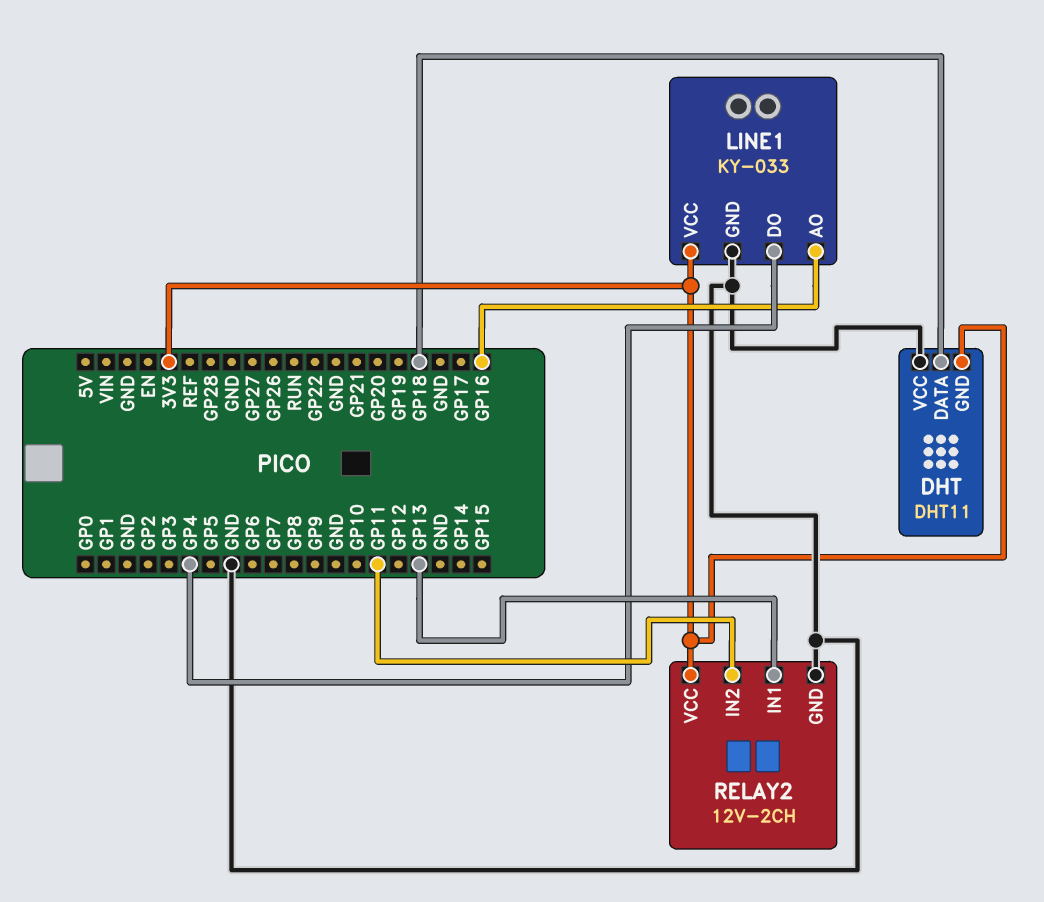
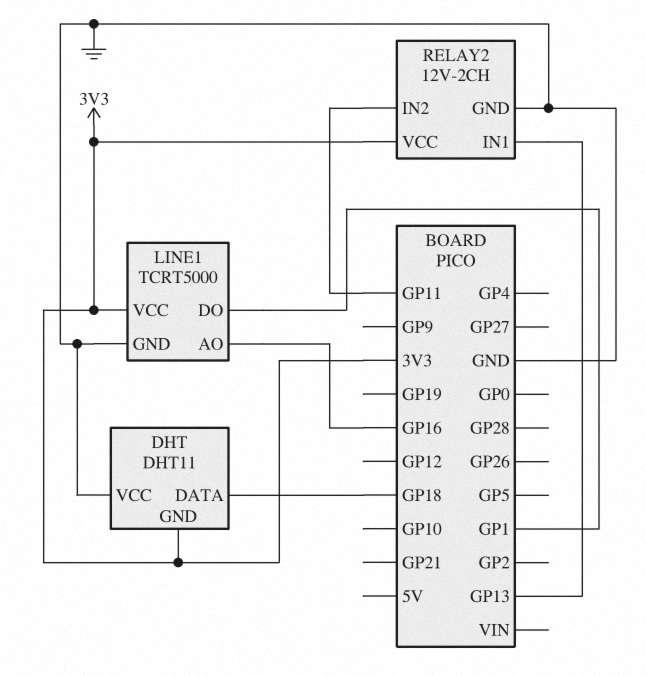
LINE1: KY-033 -> TCRT5000
LINE1 pin DO: GP4 -> GP1

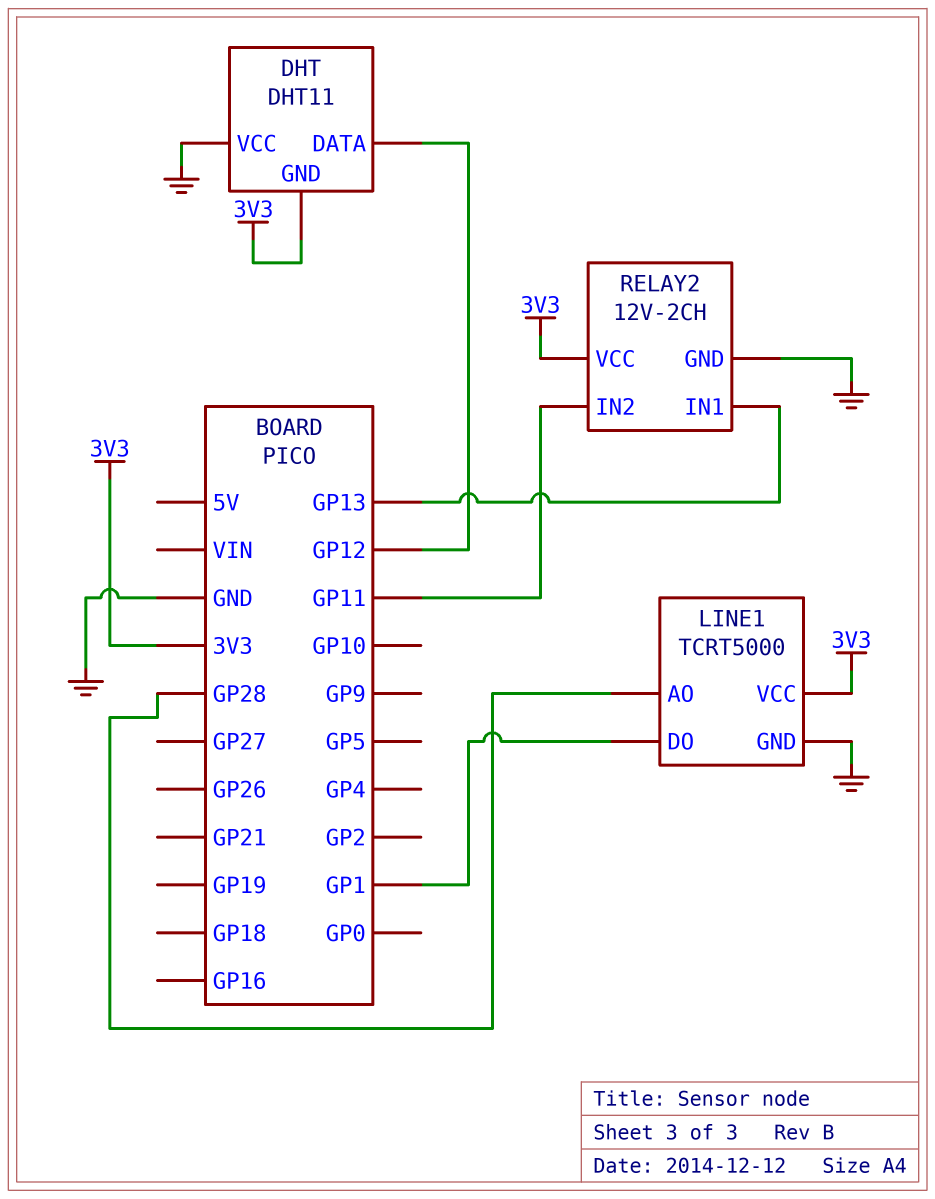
DHT pin DATA: GP18 -> GP12
LINE1 pin AO: GP16 -> GP28

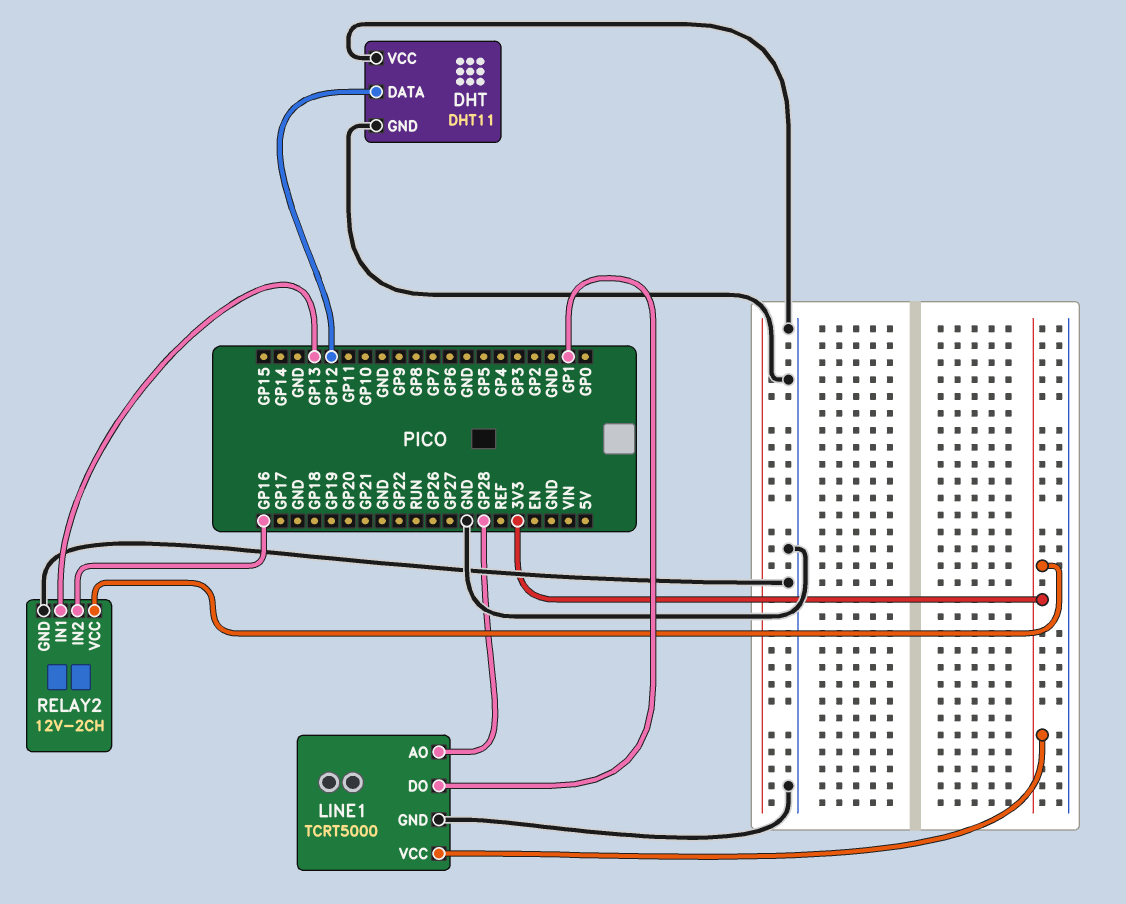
DHT pin GND: 3V3 -> GND
RELAY2 pin IN2: GP11 -> GP16

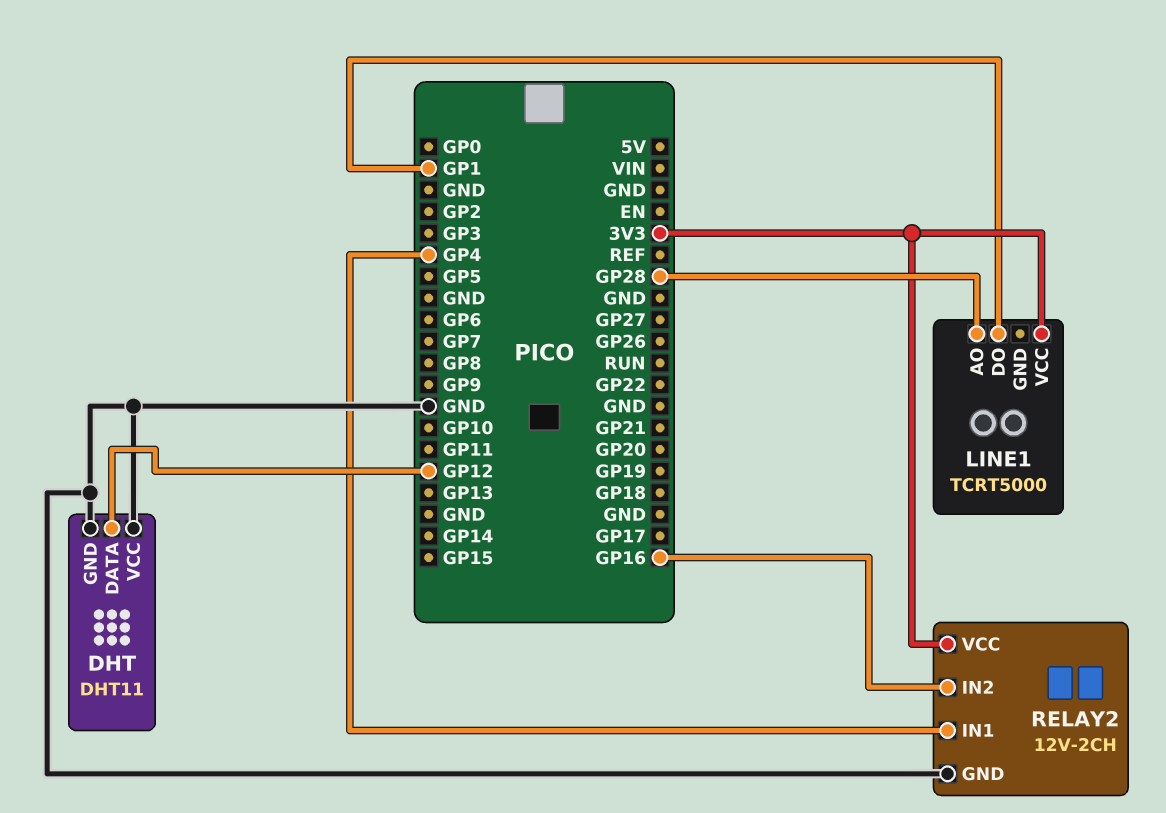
LINE1 pin GND: GND -> none
RELAY2 pin IN1: GP13 -> GP4

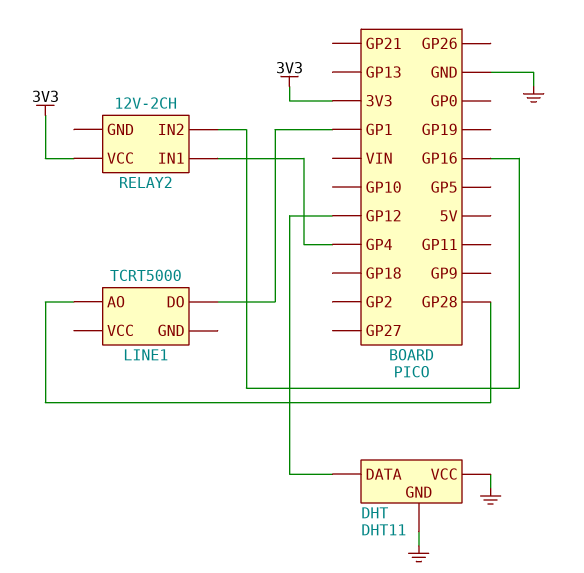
LINE1 pin VCC: 3V3 -> none
RELAY2 pin GND: GND -> none

